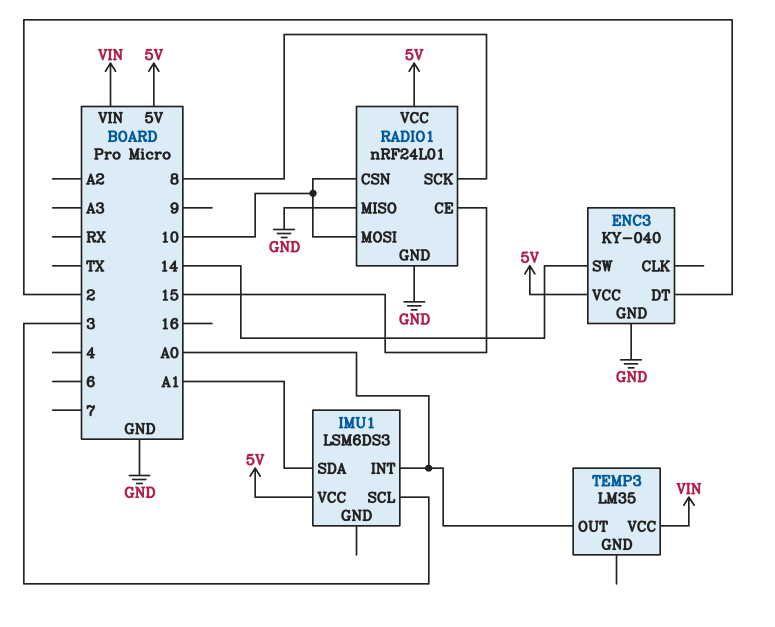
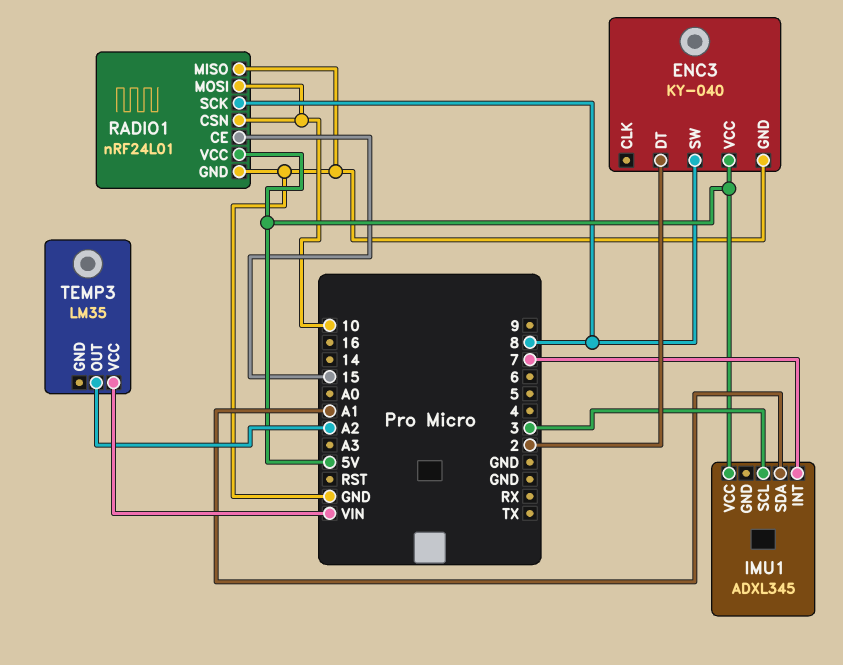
ENC3 pin SW: 14 -> 8
IMU1: LSM6DS3 -> ADXL345
IMU1 pin INT: A0 -> 7
TEMP3 pin OUT: A0 -> A2

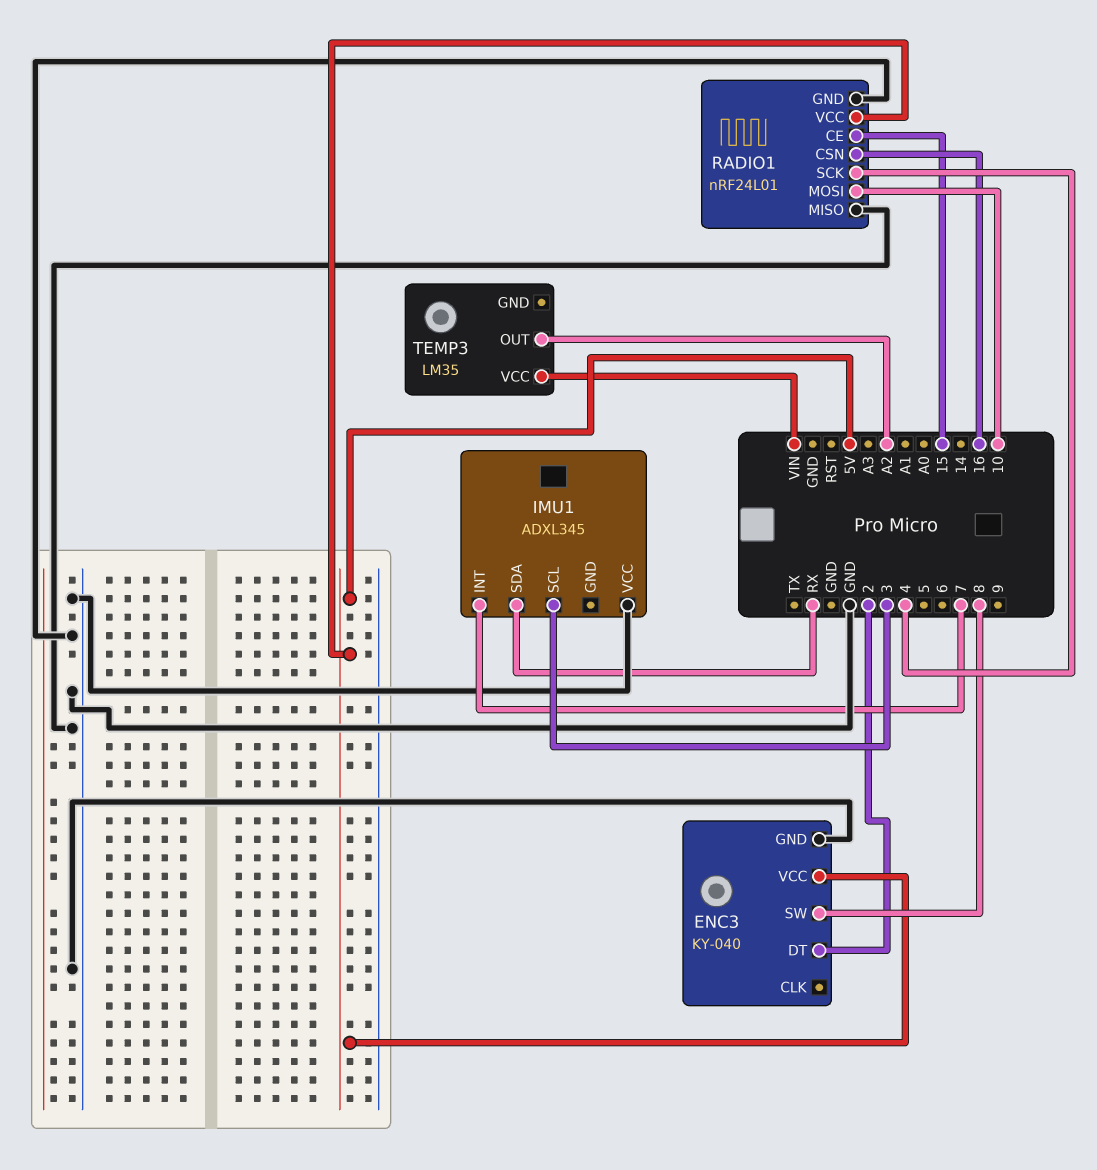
IMU1 pin SDA: A1 -> RX
IMU1 pin VCC: 5V -> GND
RADIO1 pin CSN: 10 -> 16
RADIO1 pin SCK: 8 -> 4

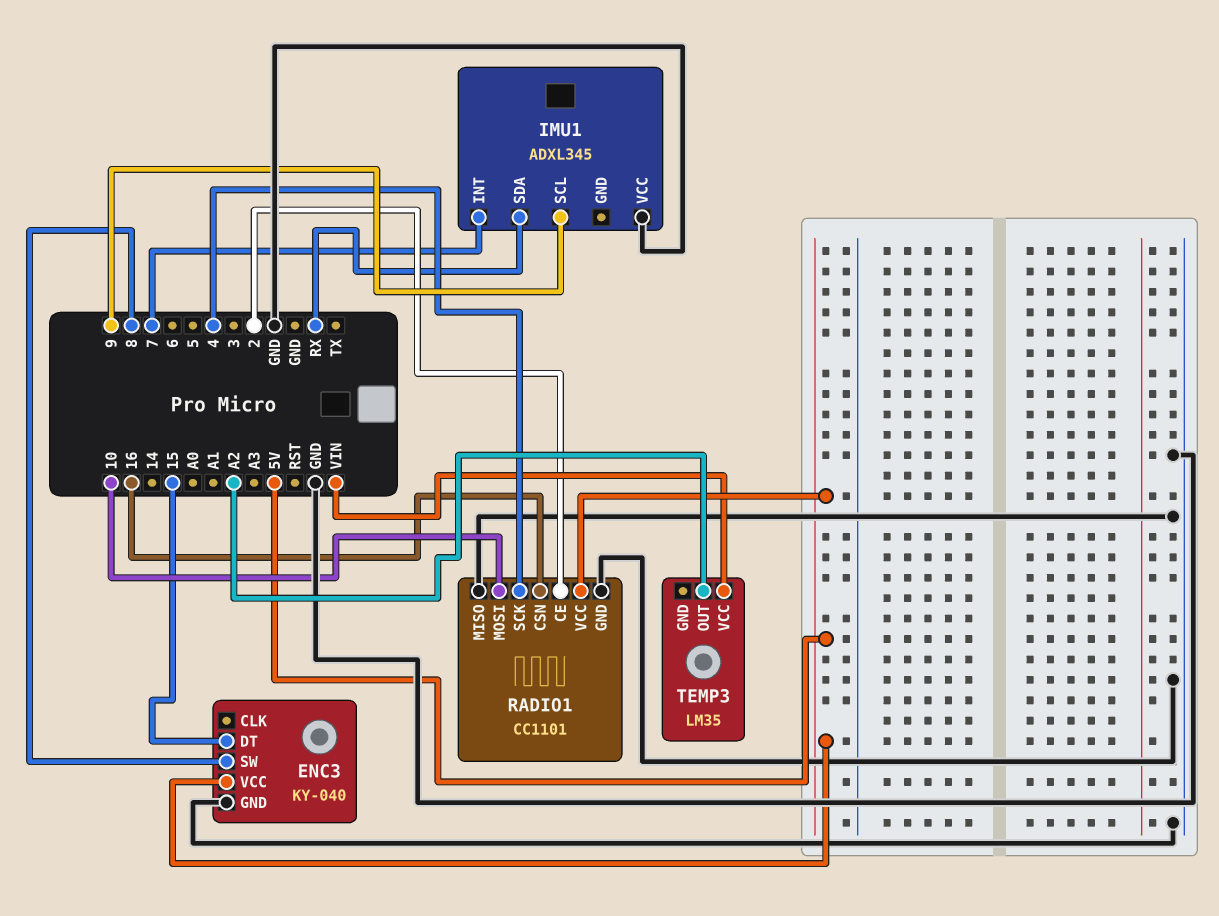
ENC3 pin DT: 2 -> 15
IMU1 pin SCL: 3 -> 9
RADIO1: nRF24L01 -> CC1101
RADIO1 pin CE: 15 -> 2

